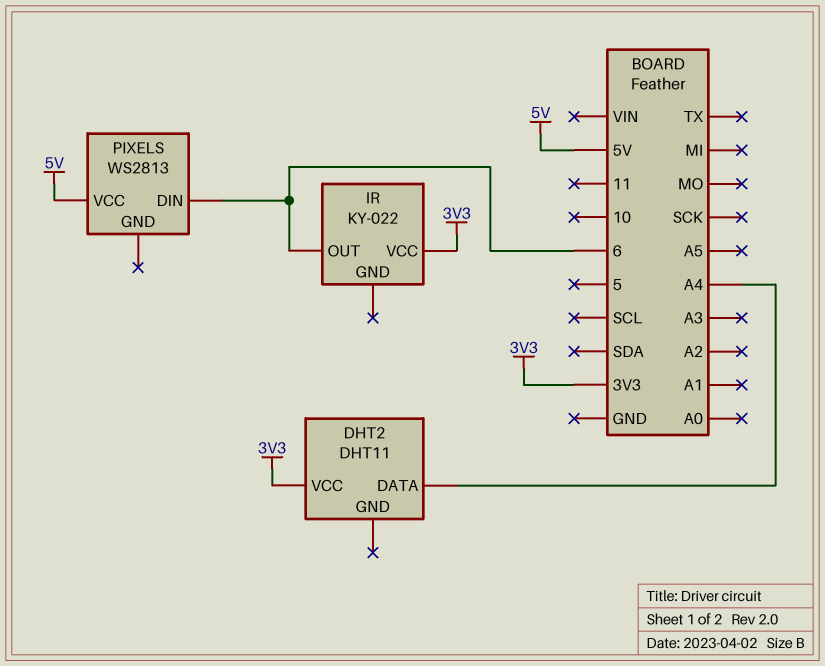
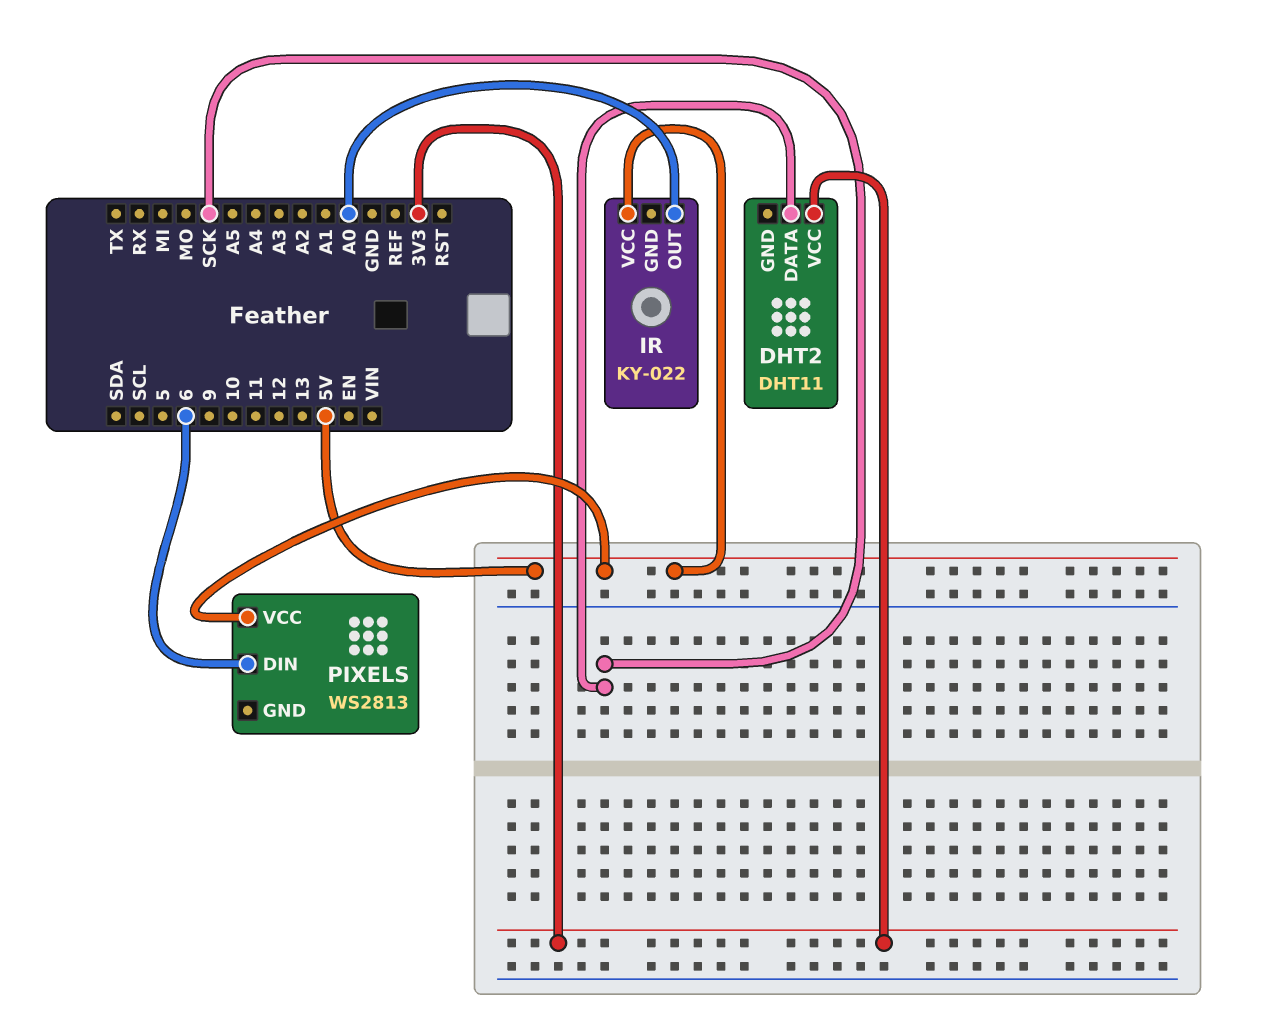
DHT2 pin DATA: A4 -> SCK
IR pin OUT: 6 -> A0
IR pin VCC: 3V3 -> 5V

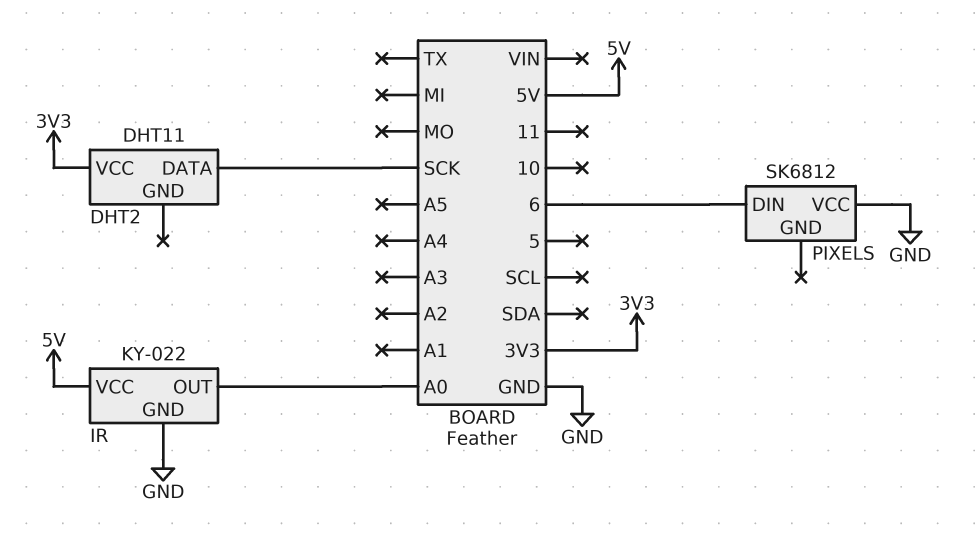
IR pin GND: none -> GND
PIXELS: WS2813 -> SK6812
PIXELS pin VCC: 5V -> GND

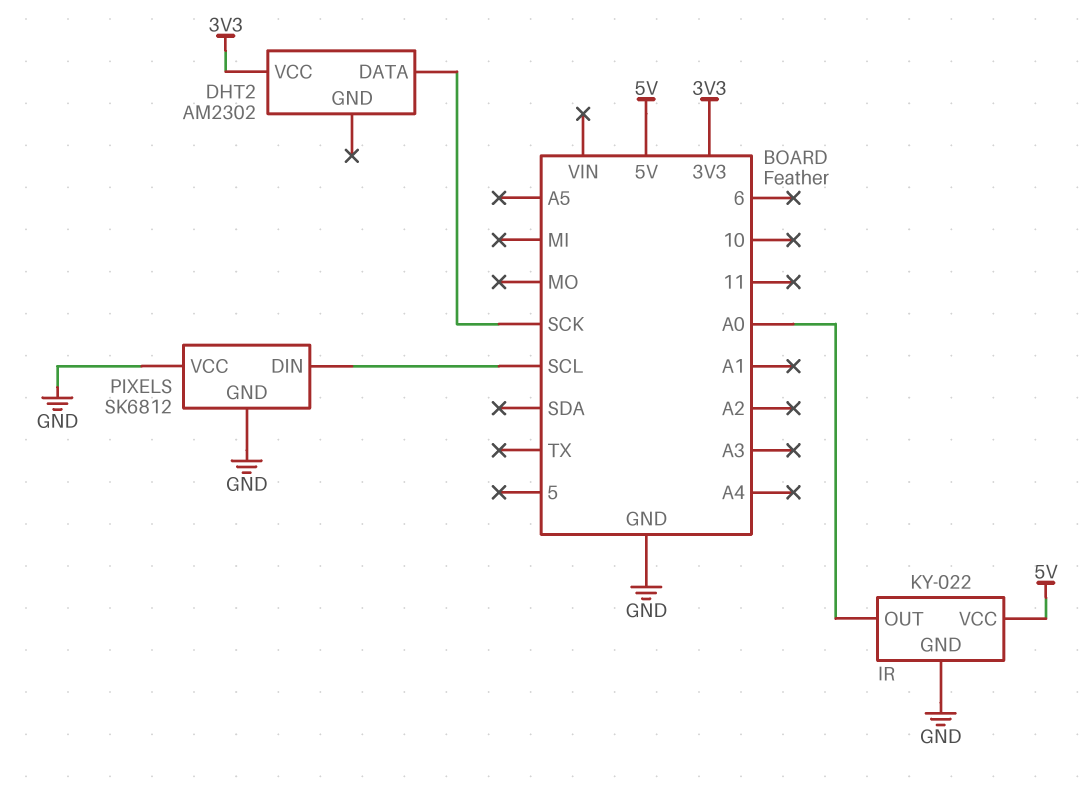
DHT2: DHT11 -> AM2302
PIXELS pin DIN: 6 -> SCL
PIXELS pin GND: none -> GND

